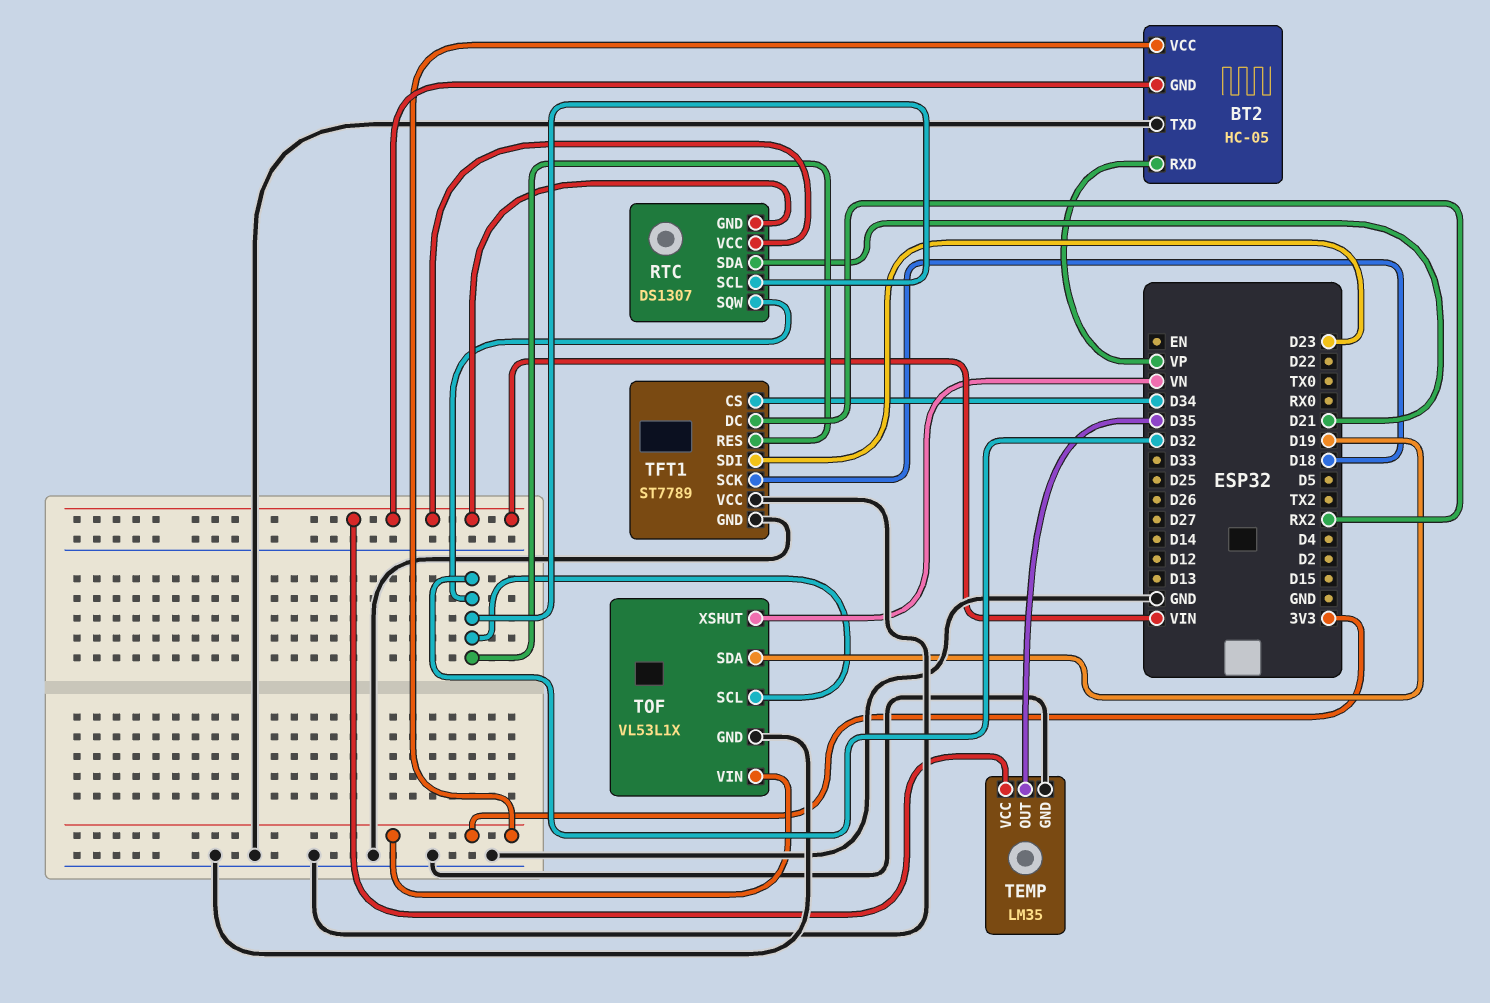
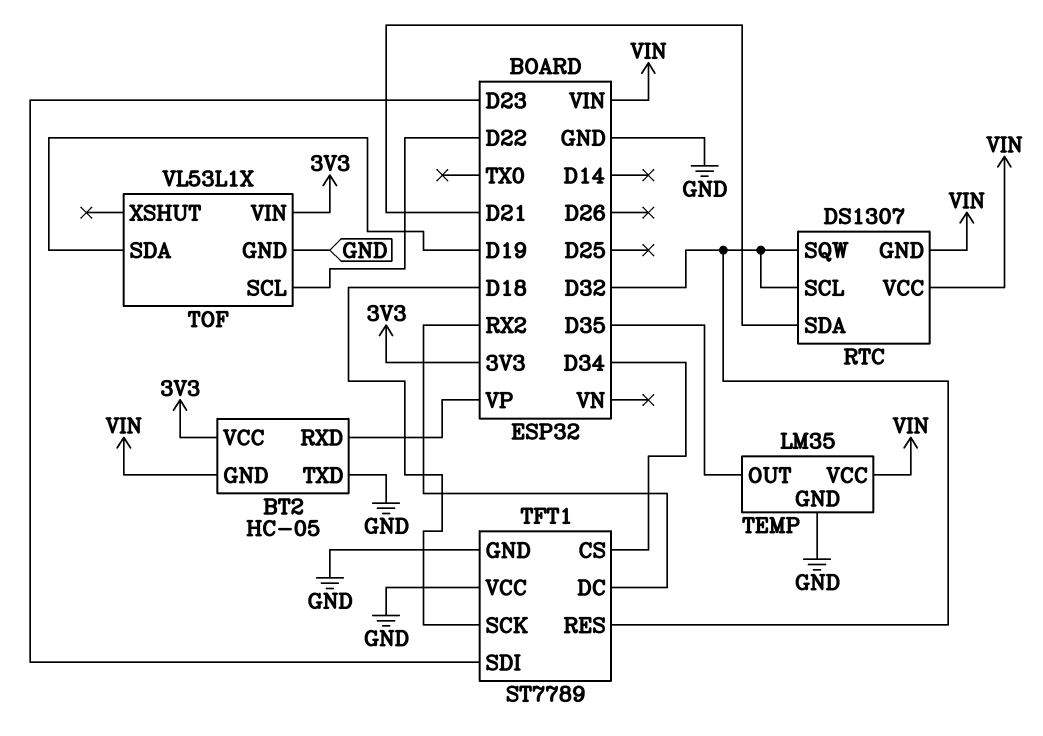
TOF pin SCL: D32 -> D22
TOF pin XSHUT: VN -> none

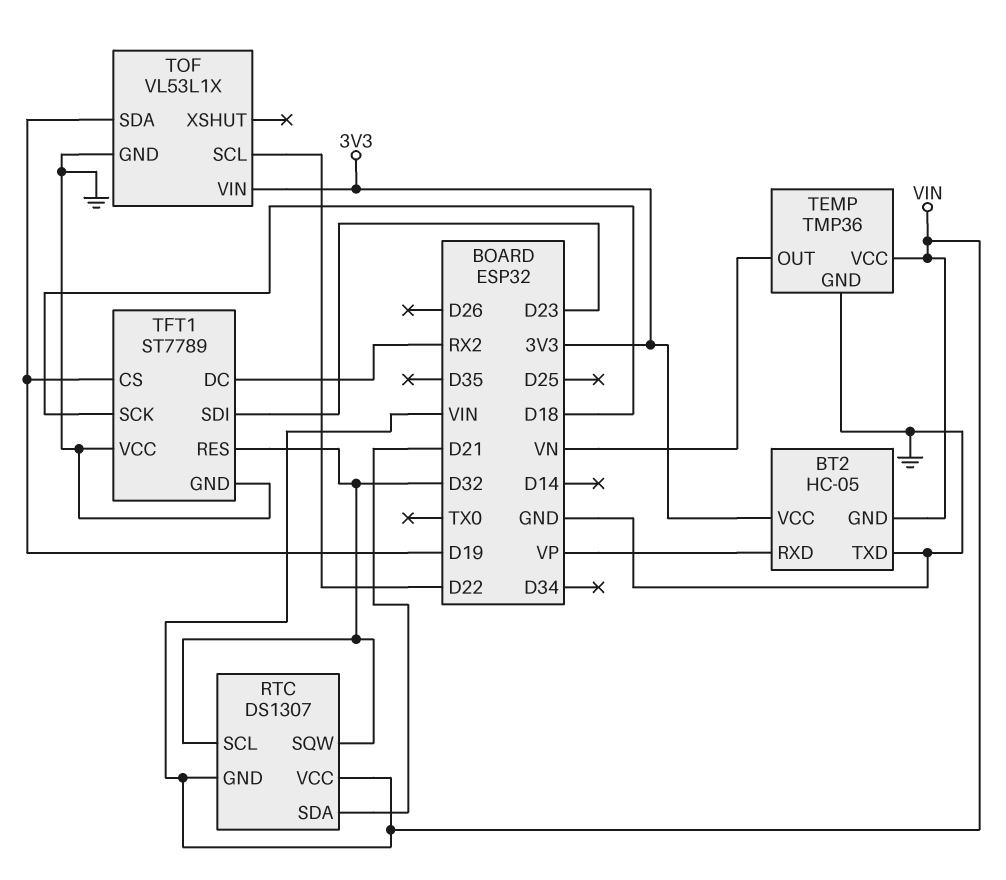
TEMP: LM35 -> TMP36
TEMP pin OUT: D35 -> VN
TFT1 pin CS: D34 -> D19

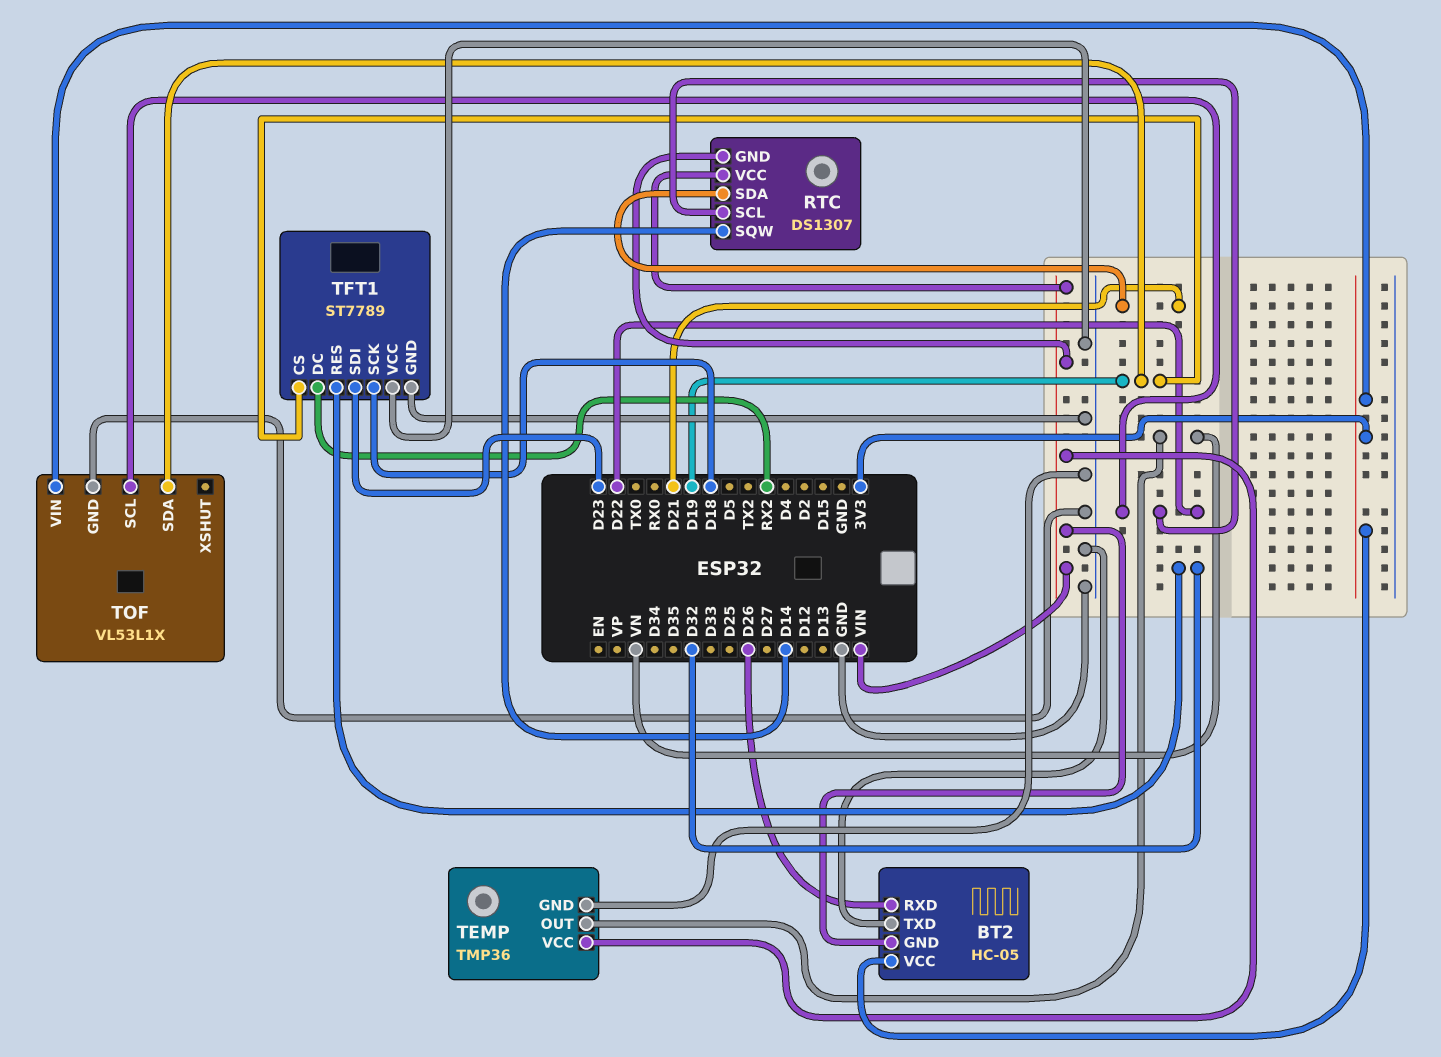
BT2 pin RXD: VP -> D26
RTC pin SCL: D32 -> D22
RTC pin SQW: D32 -> D14

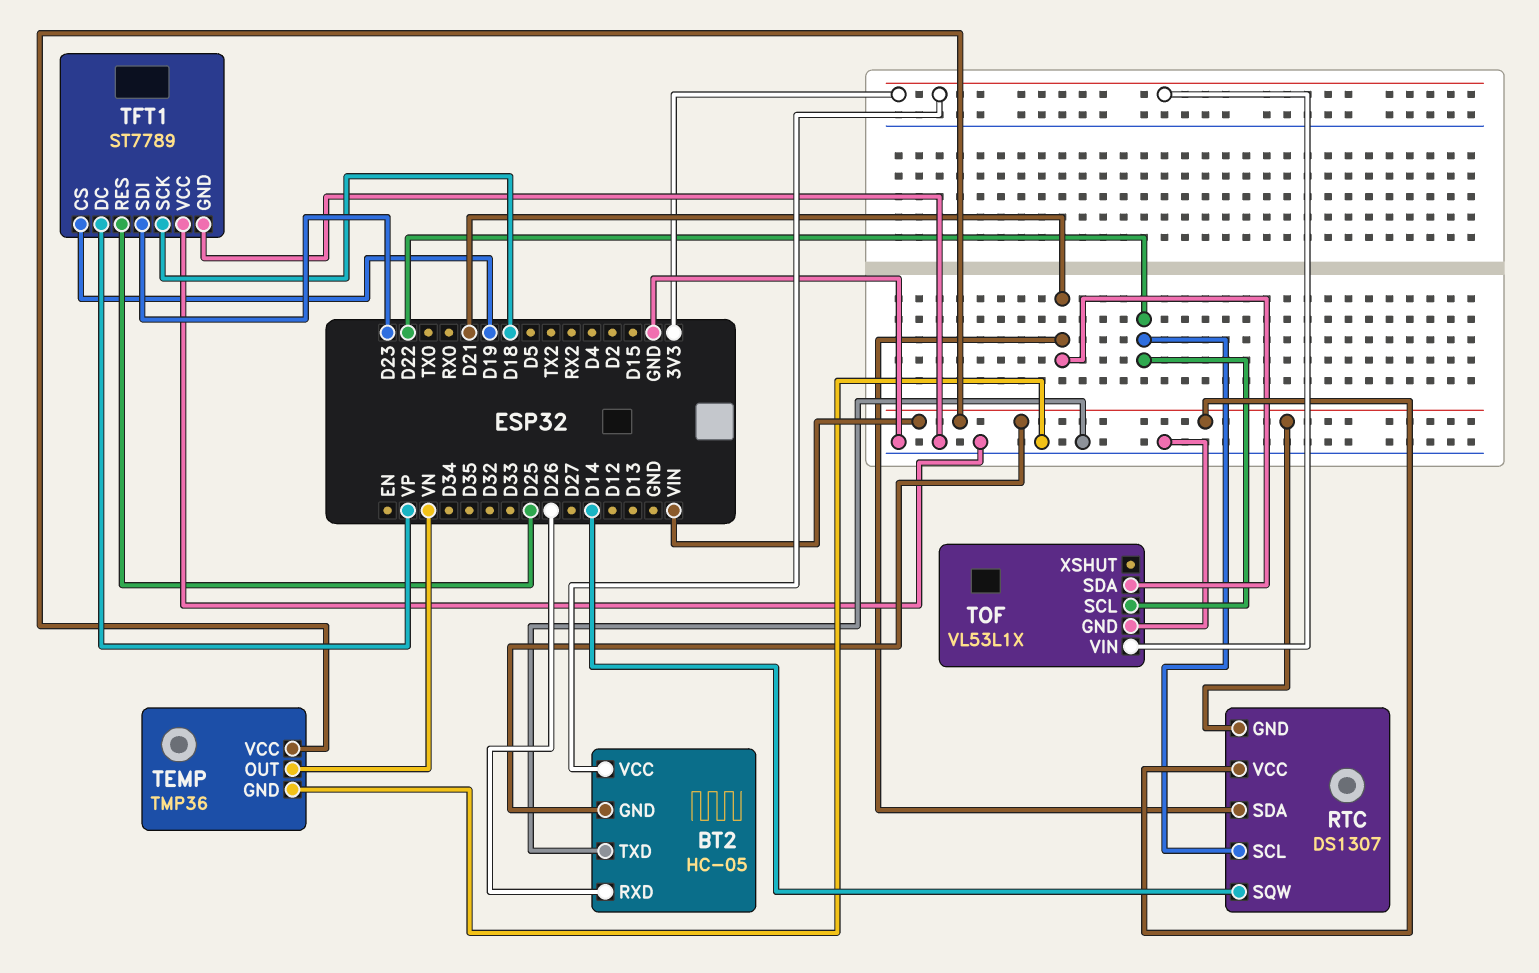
TFT1 pin DC: RX2 -> VP
TFT1 pin RES: D32 -> D25
TOF pin SDA: D19 -> D21

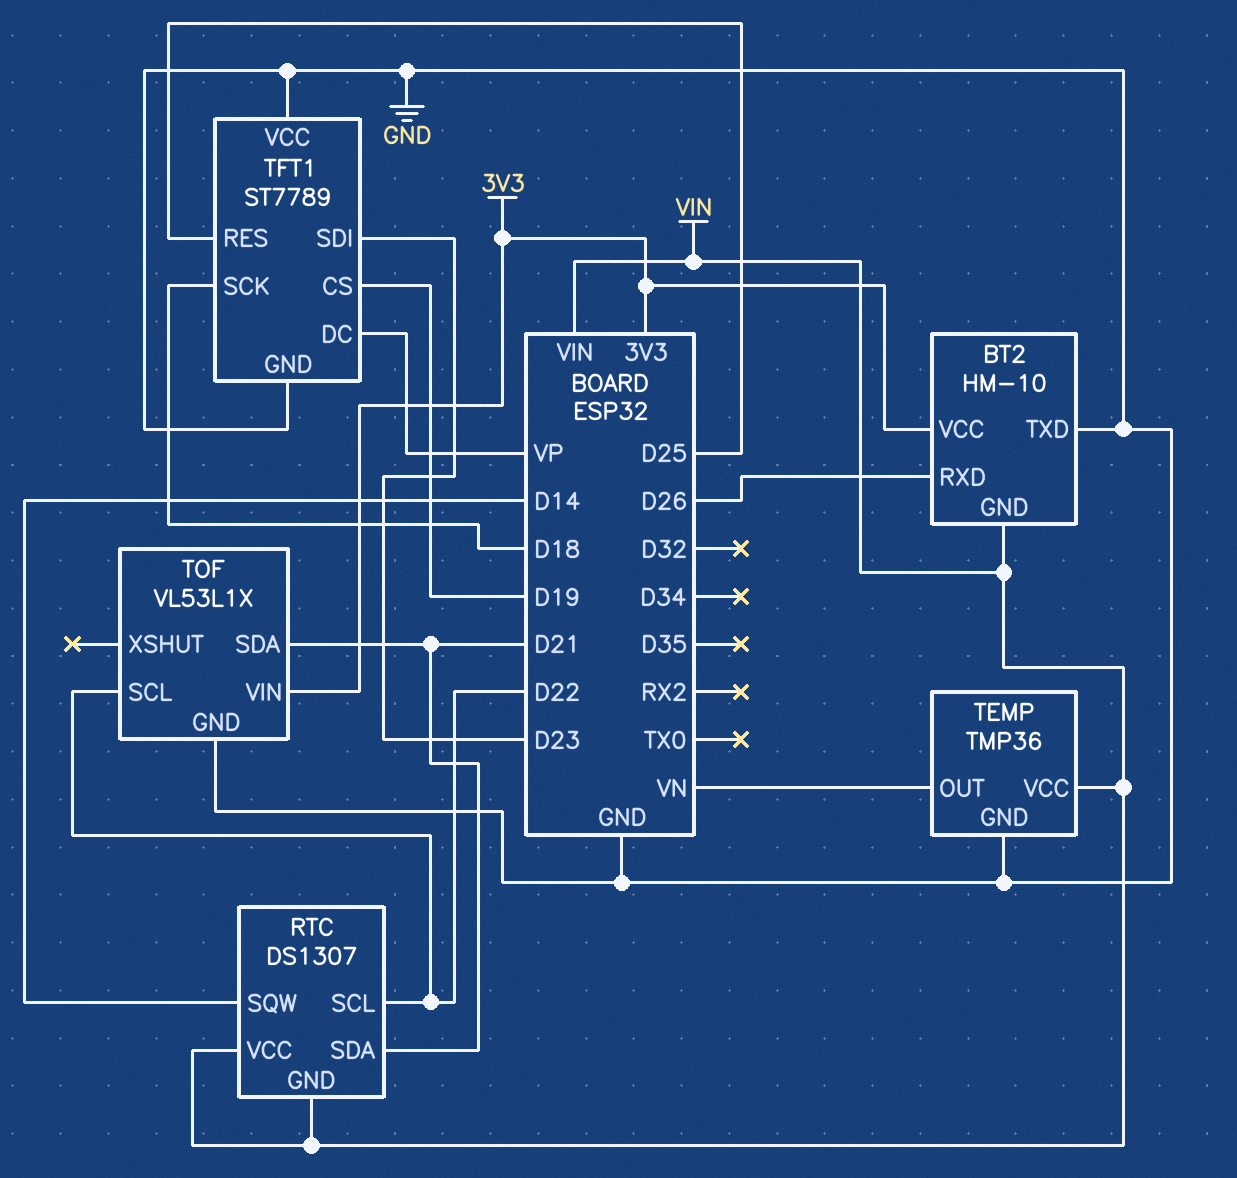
BT2: HC-05 -> HM-10

